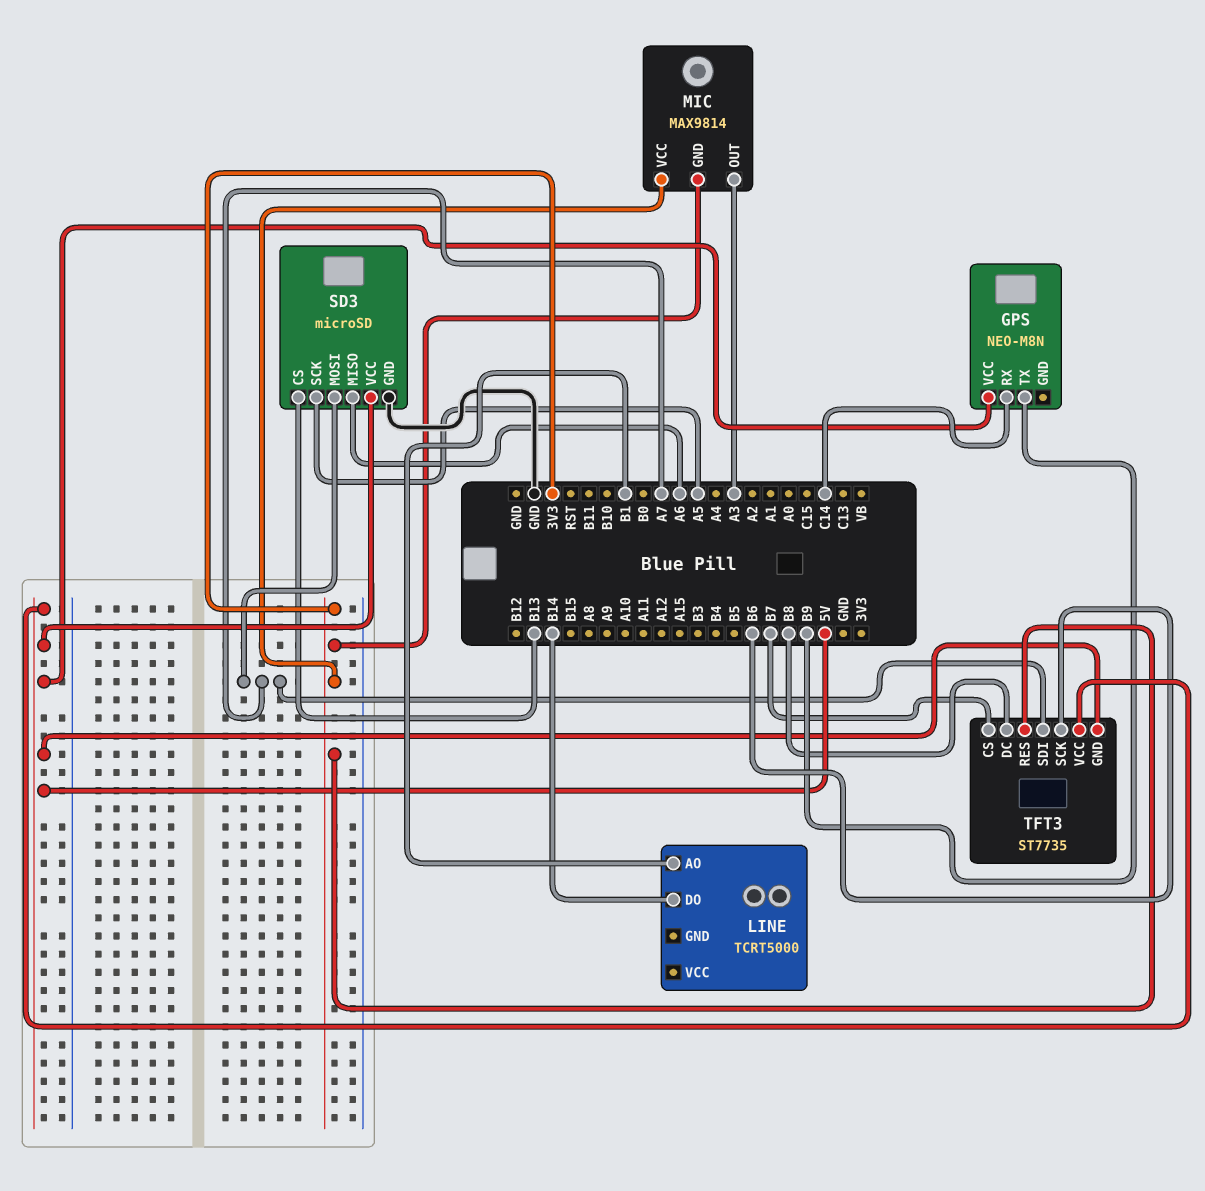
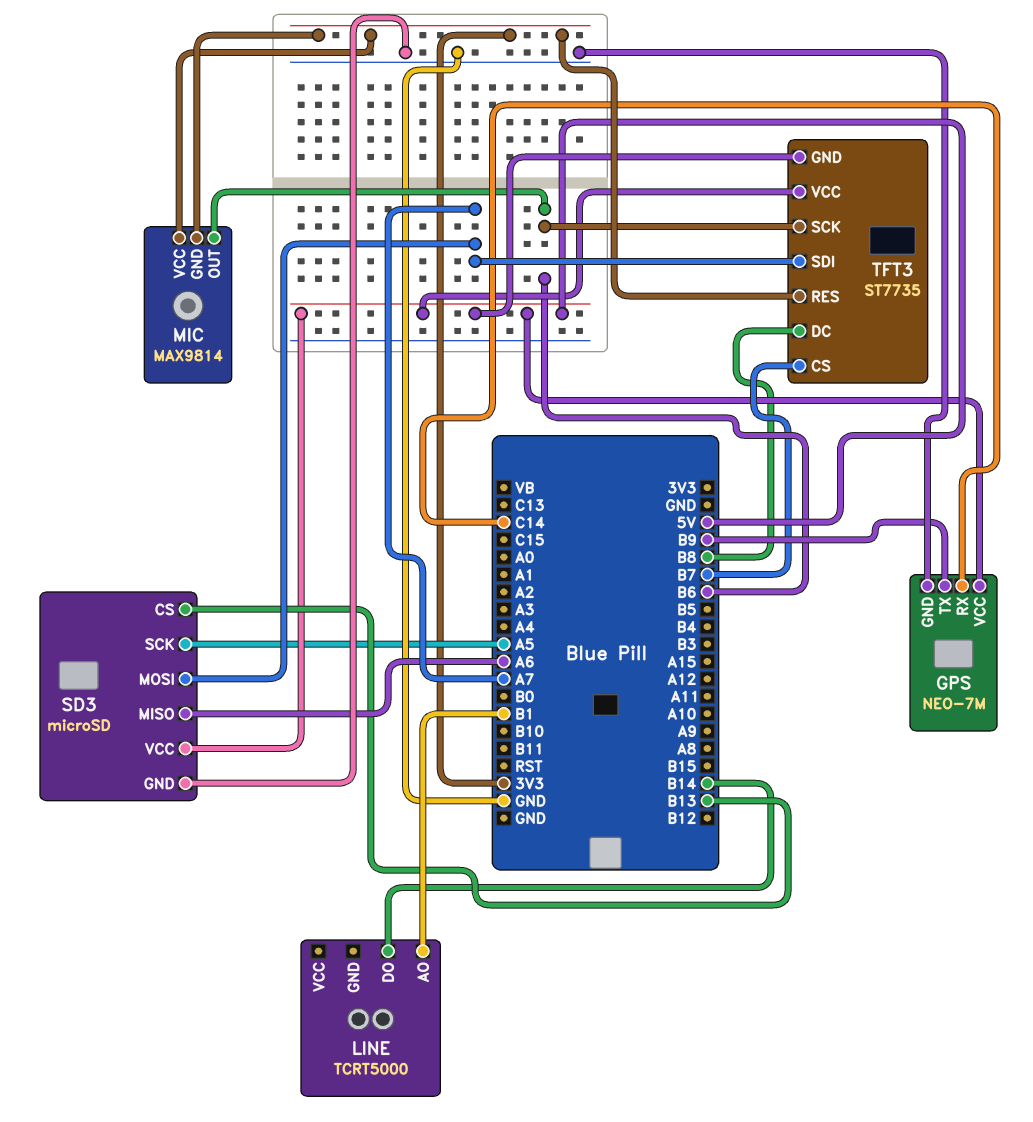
GPS: NEO-M8N -> NEO-7M
GPS pin GND: none -> GND
MIC pin OUT: A3 -> B6

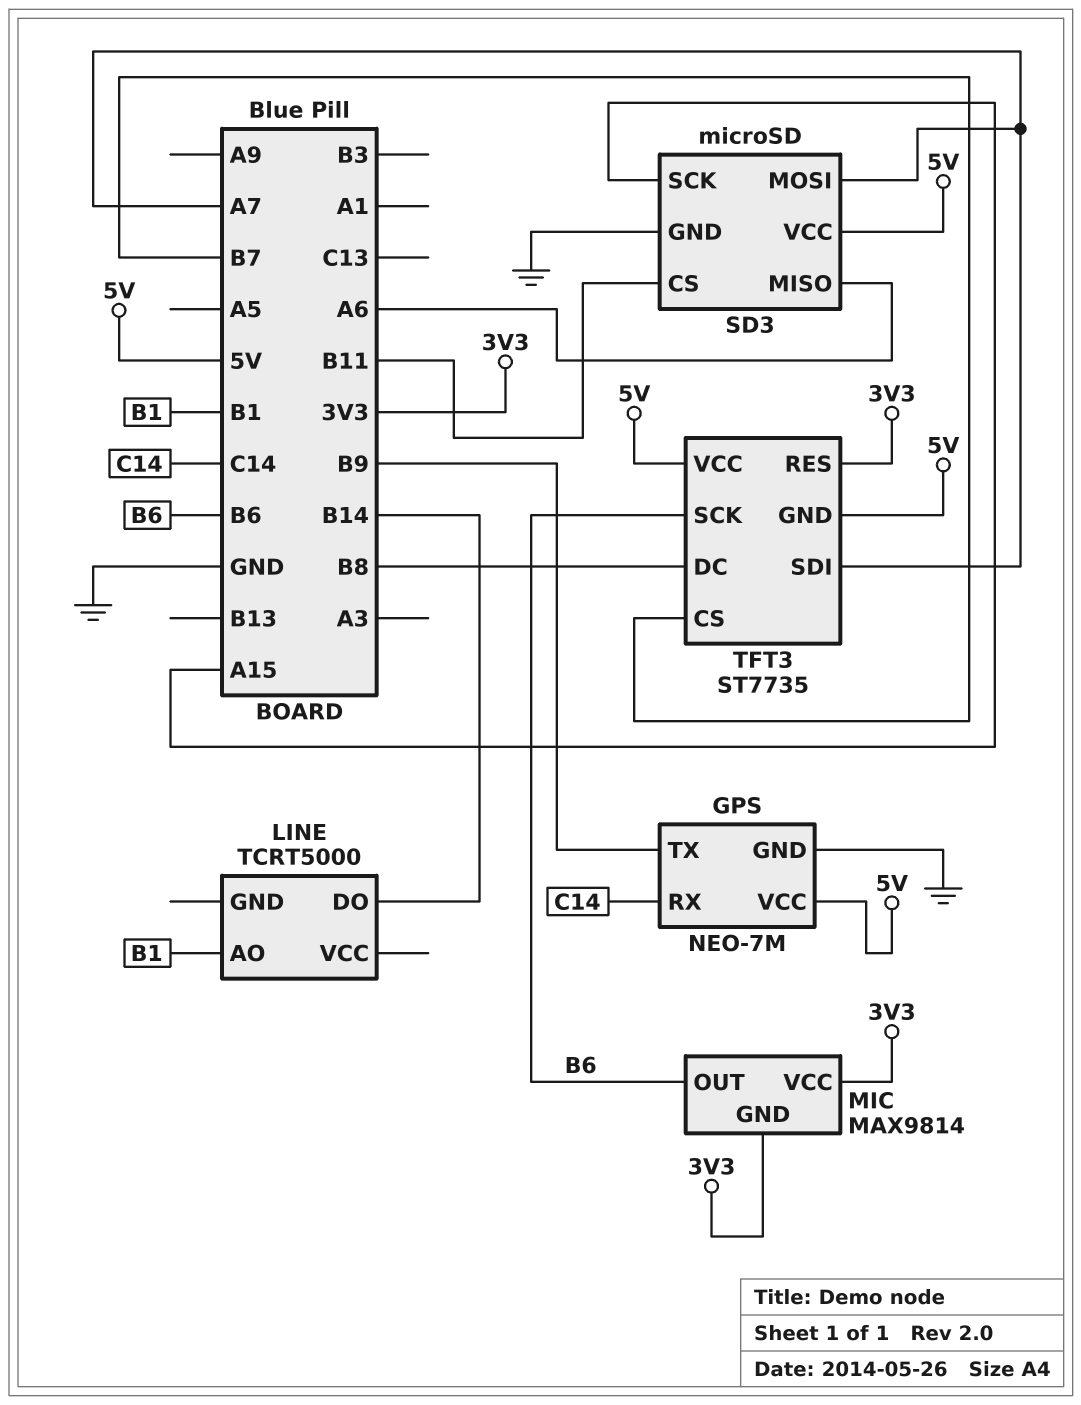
SD3 pin CS: B13 -> B11
SD3 pin SCK: A5 -> A15

